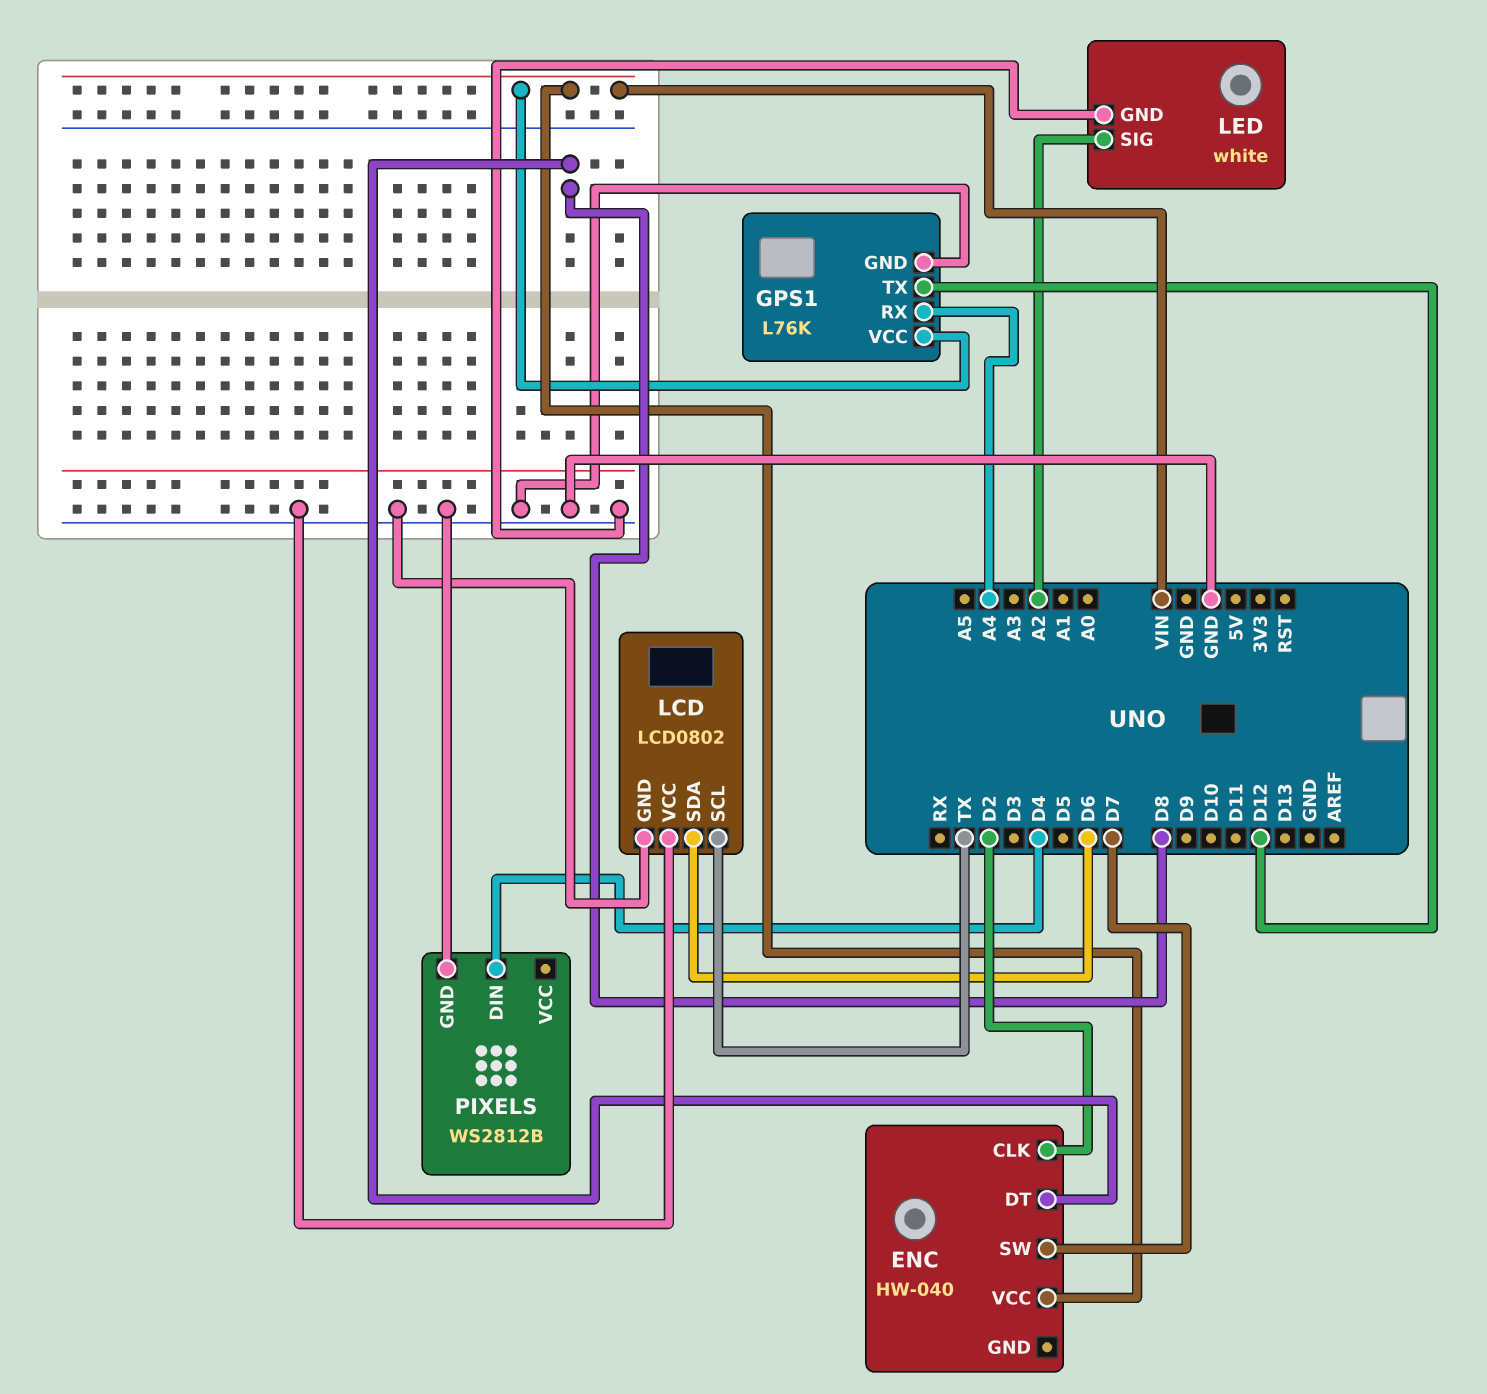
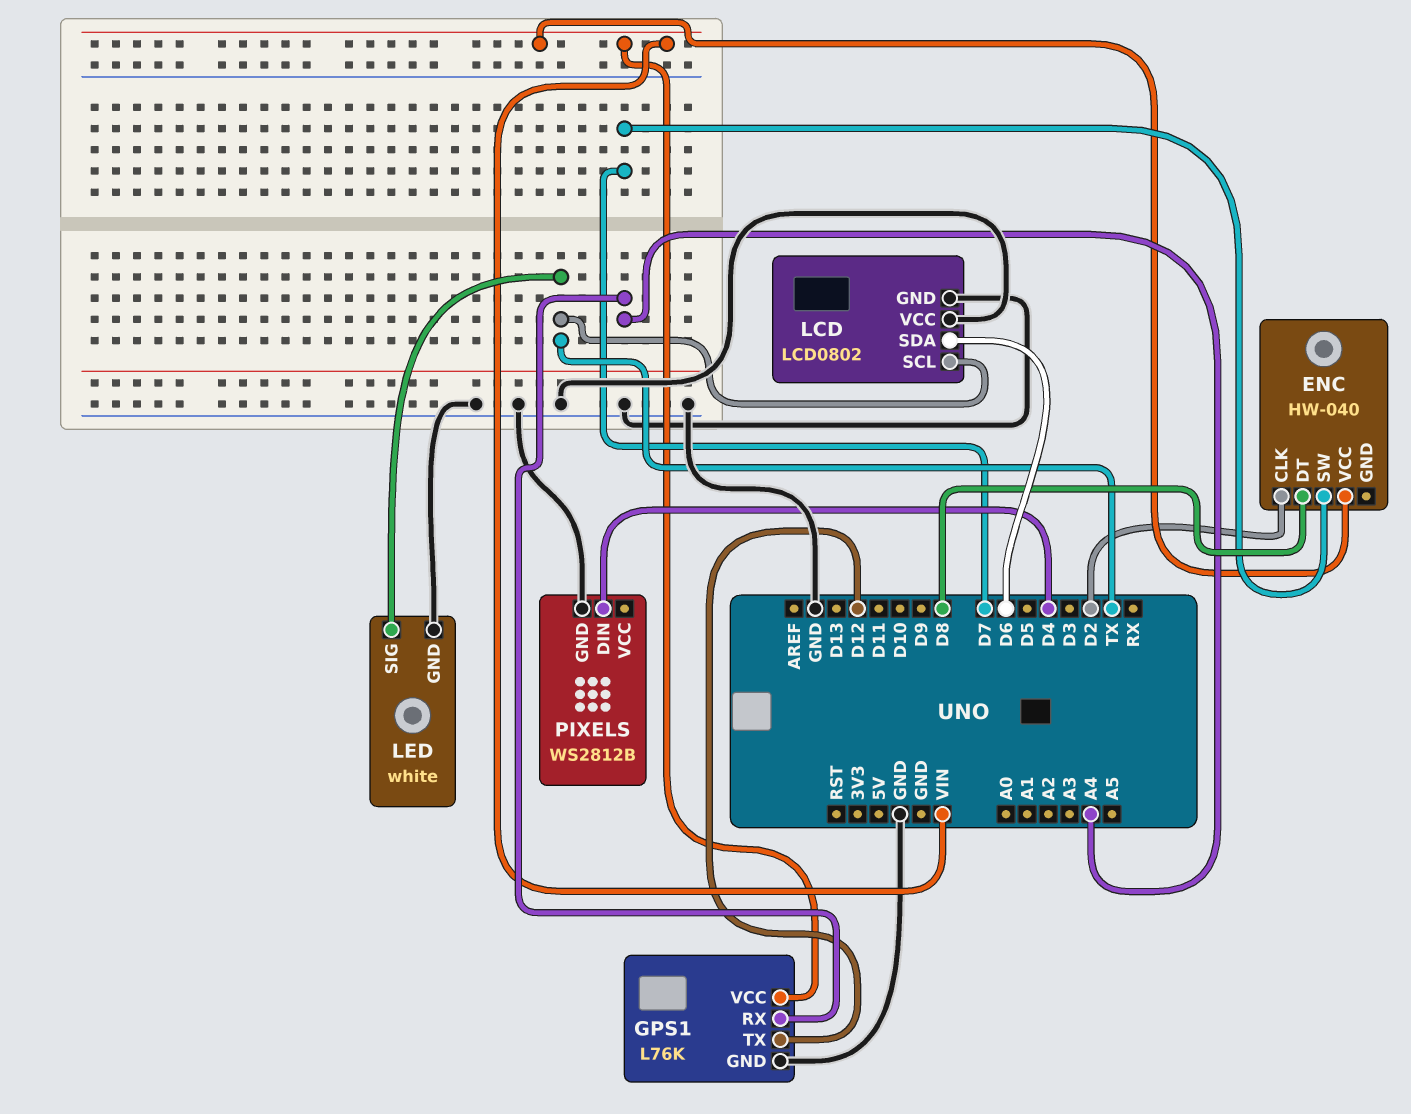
LED pin SIG: A2 -> TX

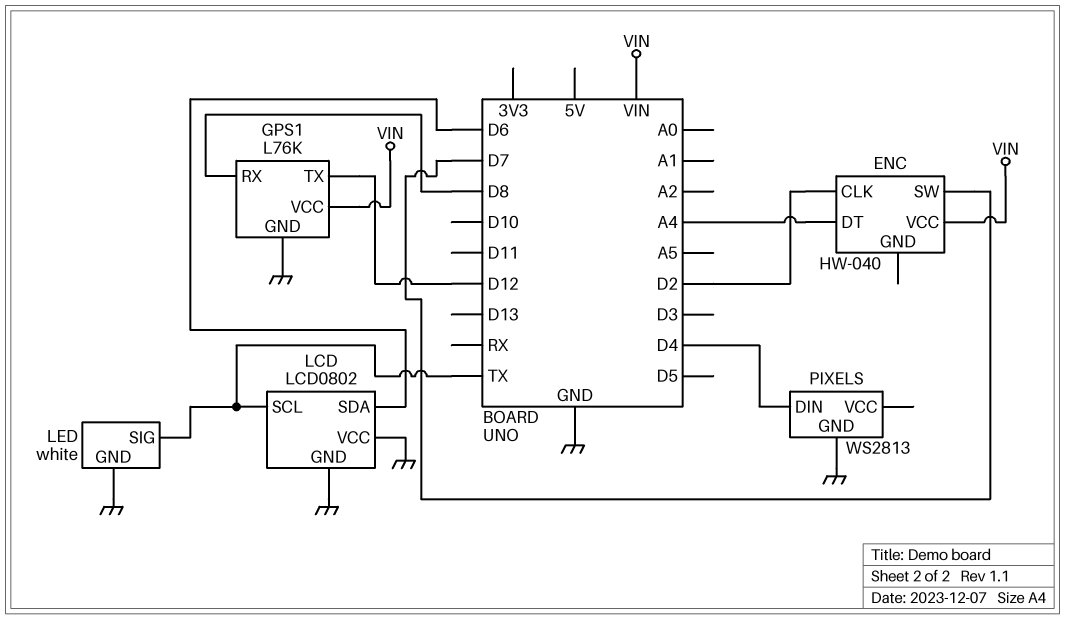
ENC pin DT: D8 -> A4
GPS1 pin RX: A4 -> D8
PIXELS: WS2812B -> WS2813

